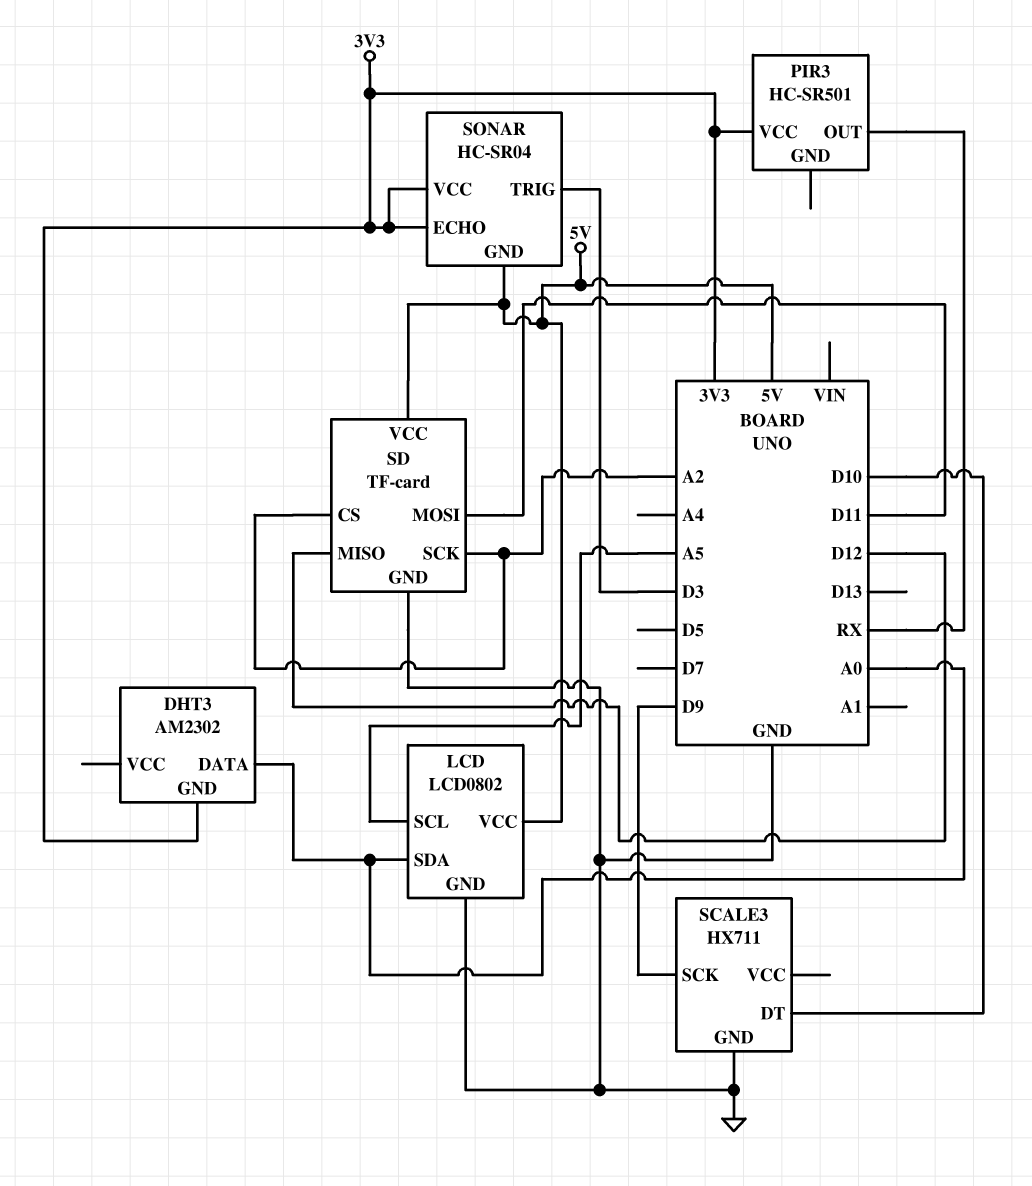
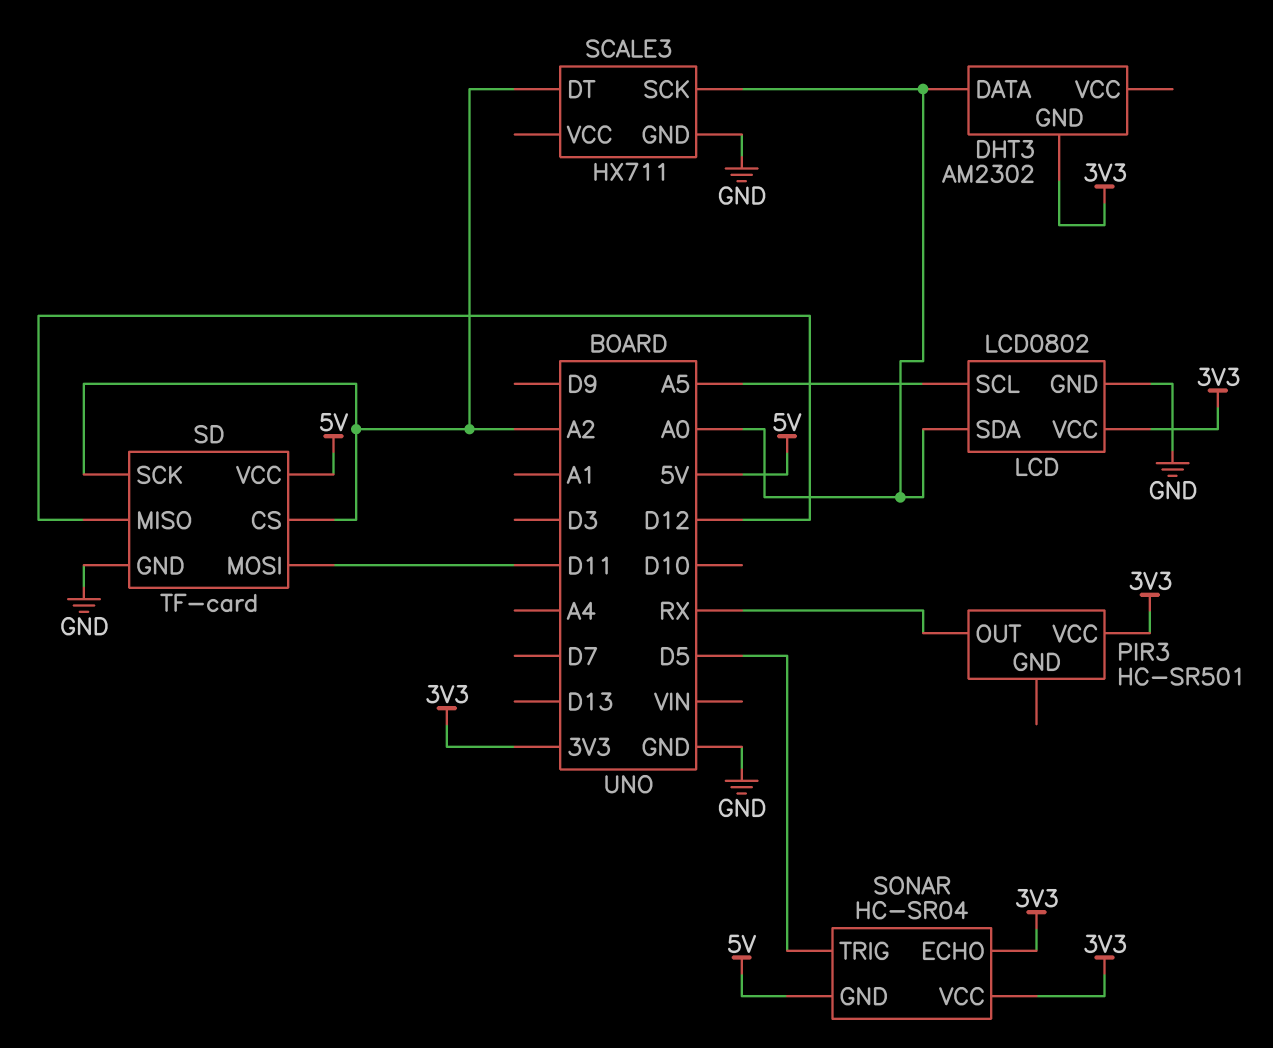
LCD pin VCC: 5V -> 3V3
SCALE3 pin DT: D10 -> A2
SCALE3 pin SCK: D9 -> A0
SONAR pin TRIG: D3 -> D5

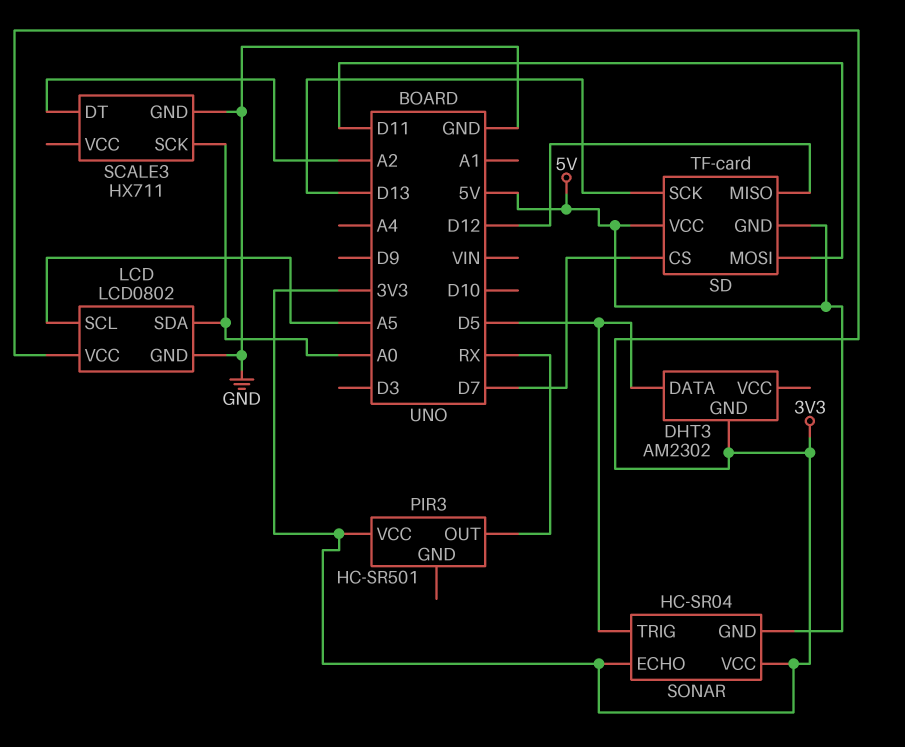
DHT3 pin DATA: A0 -> D5
SD pin CS: A2 -> D7
SD pin GND: GND -> 5V
SD pin SCK: A2 -> D13

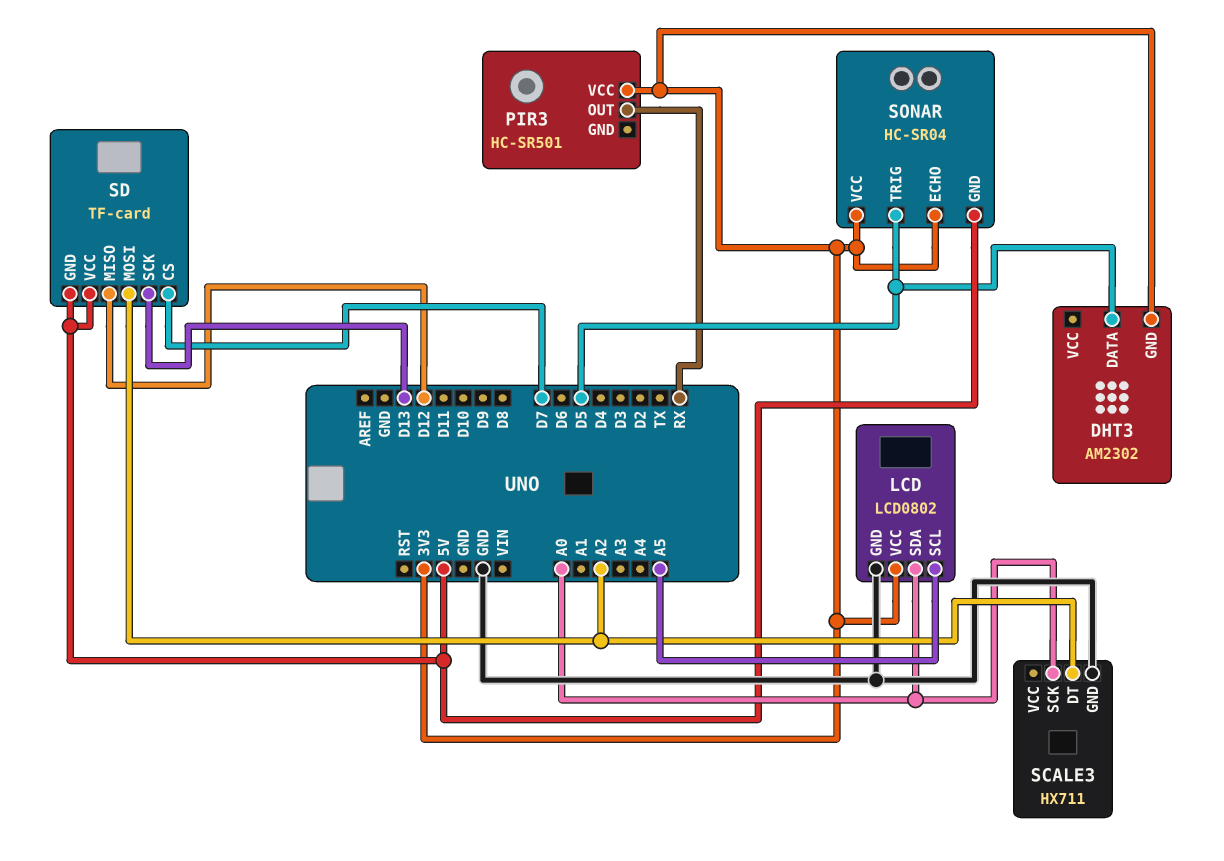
SD pin MOSI: D11 -> A2

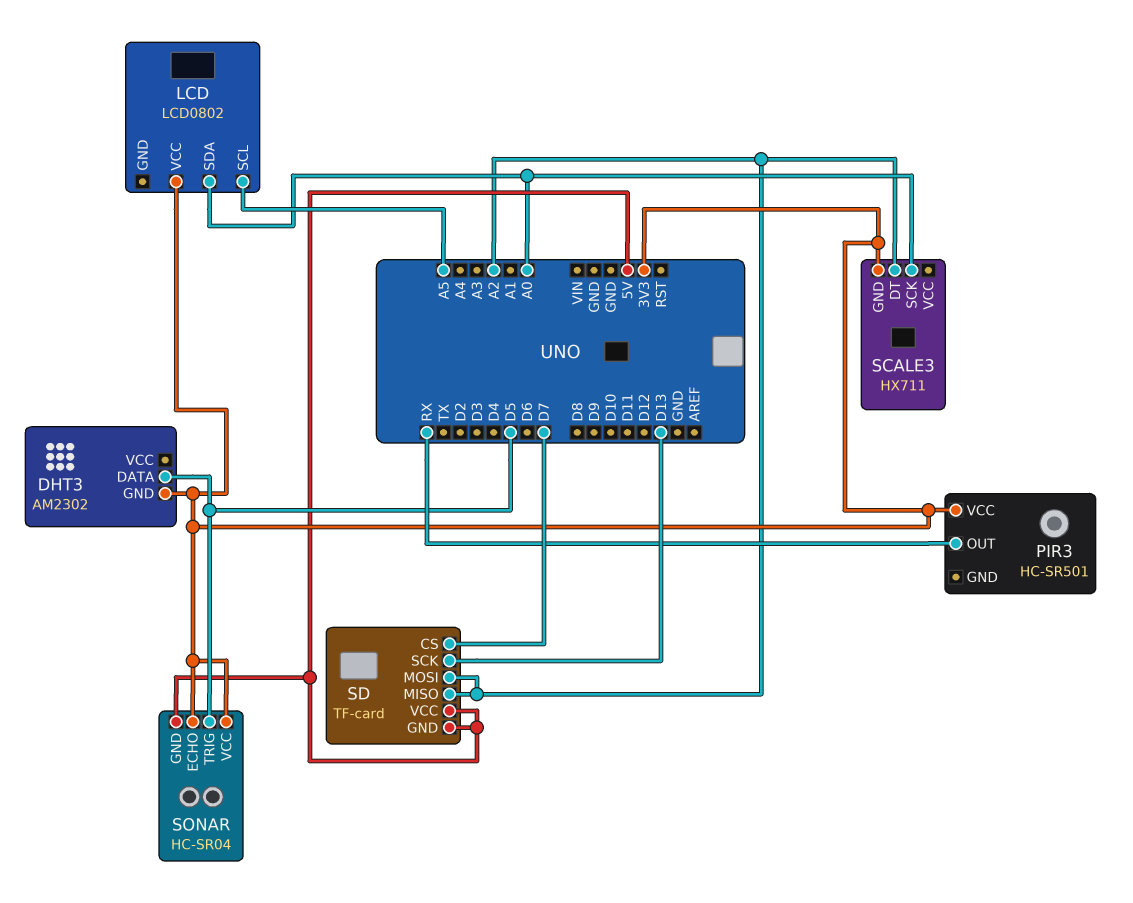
LCD pin GND: GND -> none
SCALE3 pin GND: GND -> 3V3
SD pin MISO: D12 -> A2

